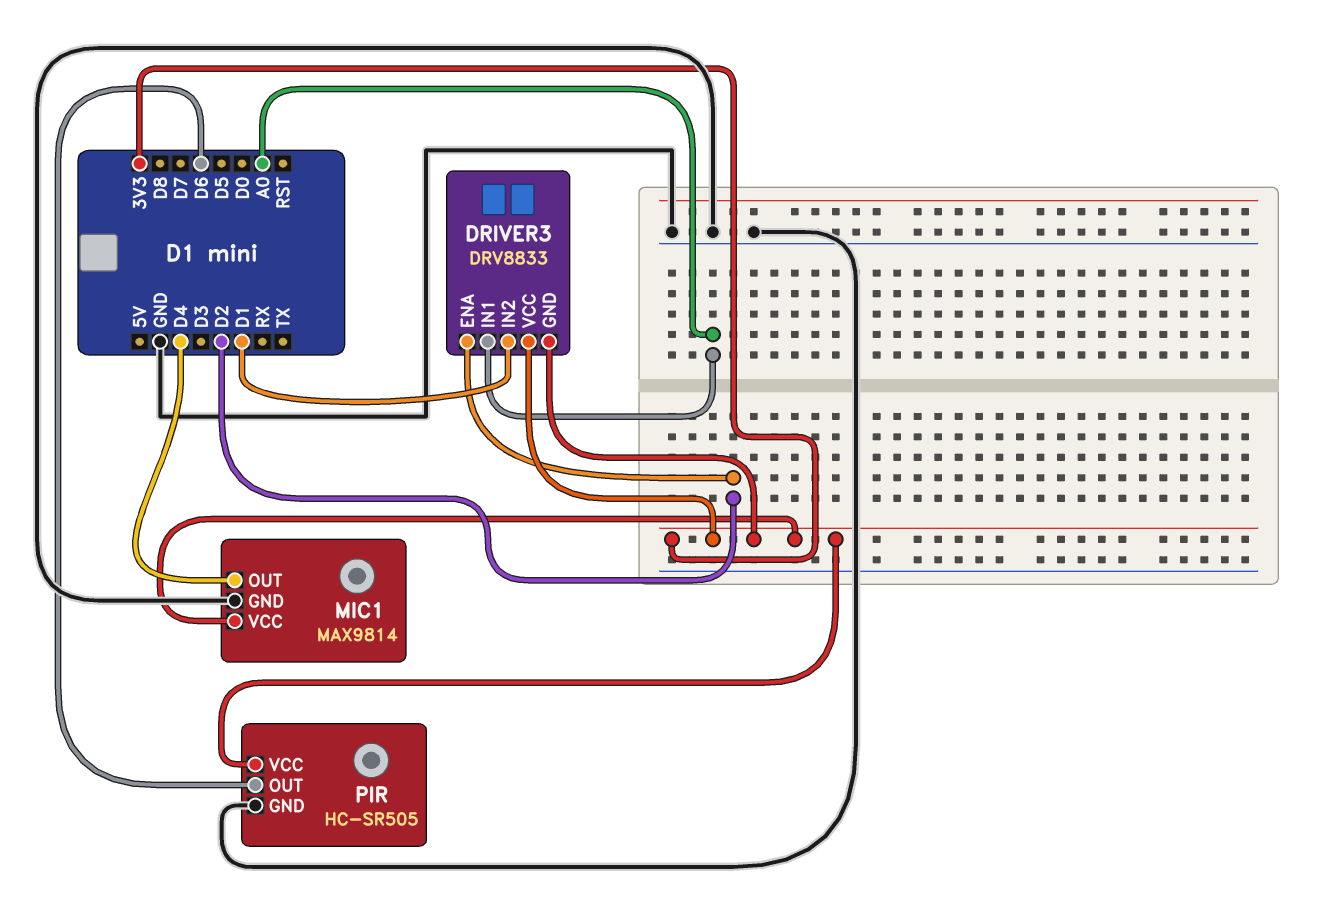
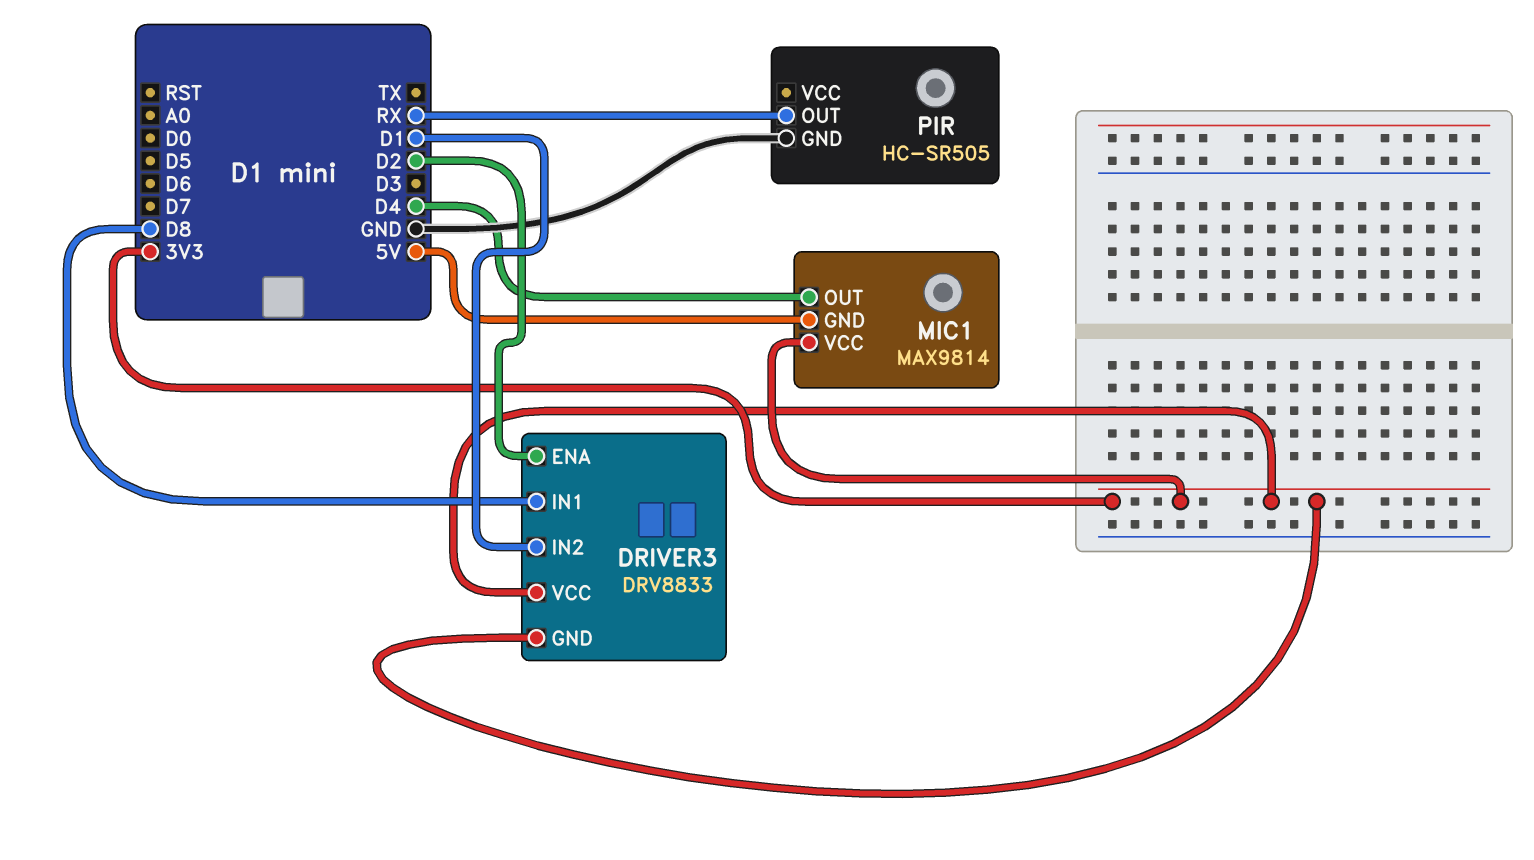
DRIVER3 pin IN1: A0 -> D8
MIC1 pin GND: GND -> 5V
PIR pin OUT: D6 -> RX
PIR pin VCC: 3V3 -> none

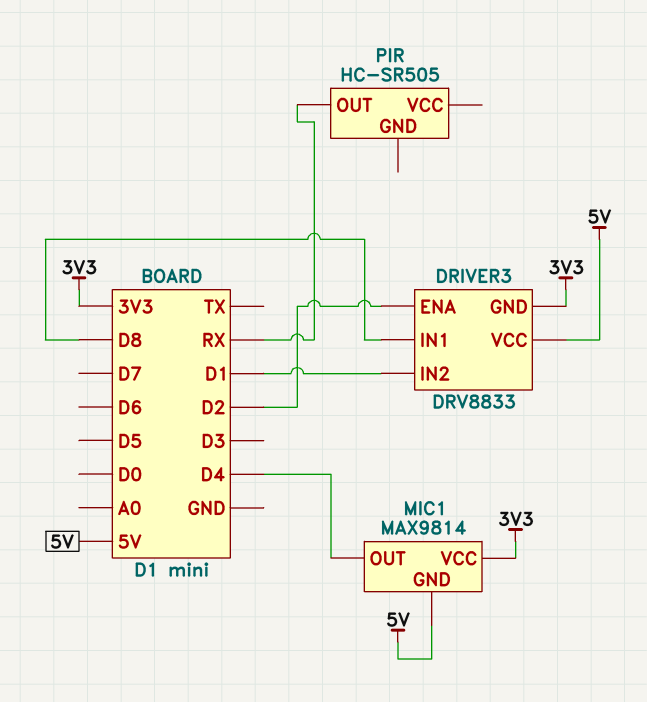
DRIVER3 pin VCC: 3V3 -> 5V
PIR pin GND: GND -> none

